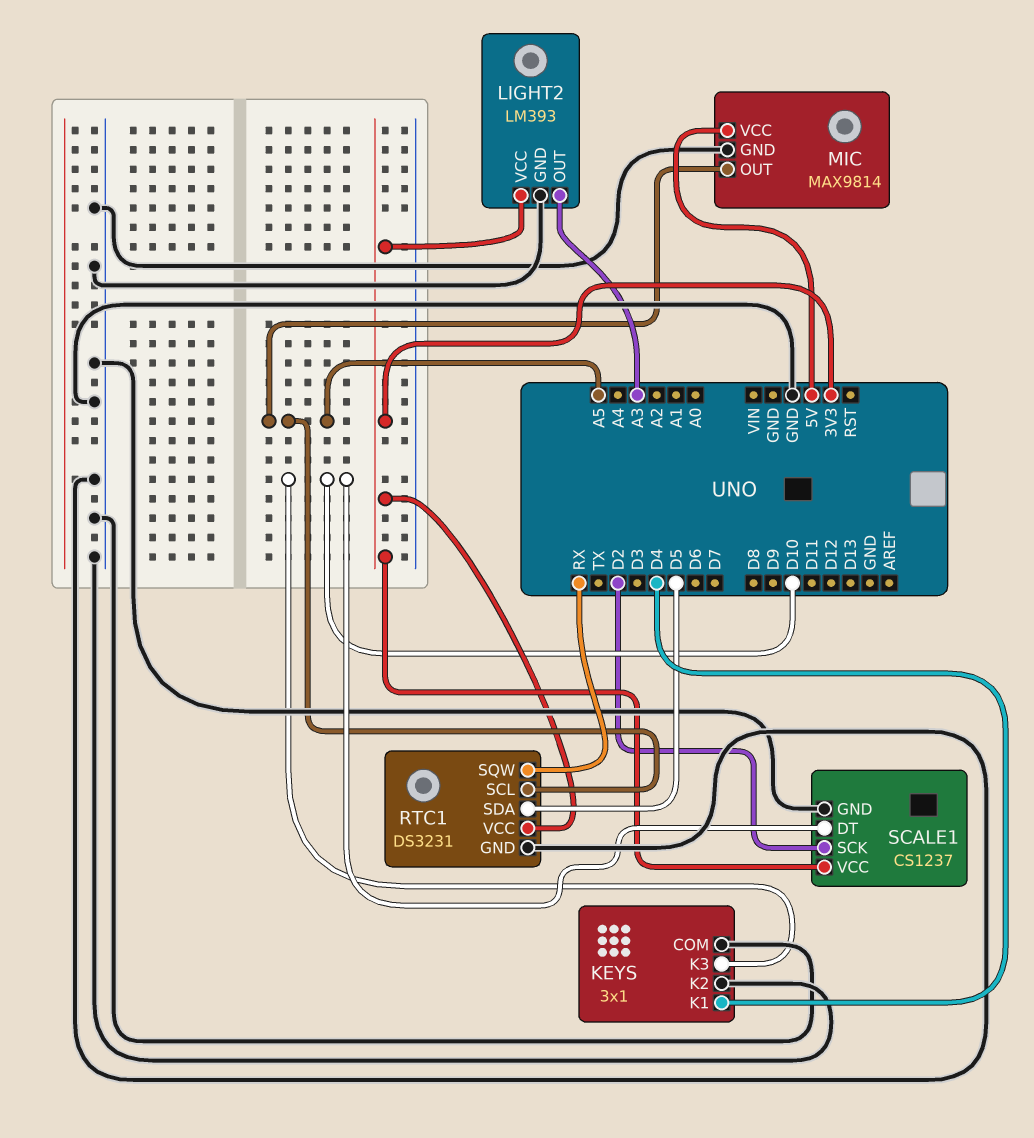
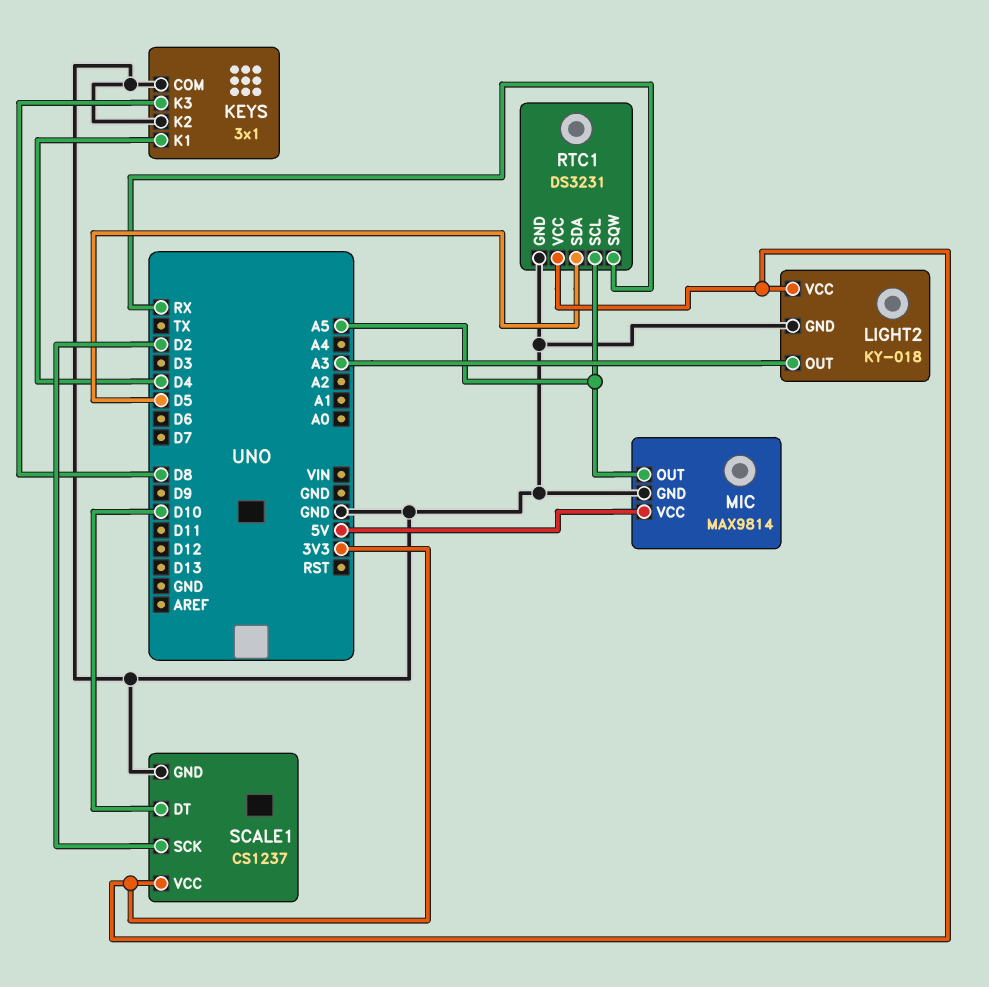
KEYS pin K3: D10 -> D8
LIGHT2: LM393 -> KY-018

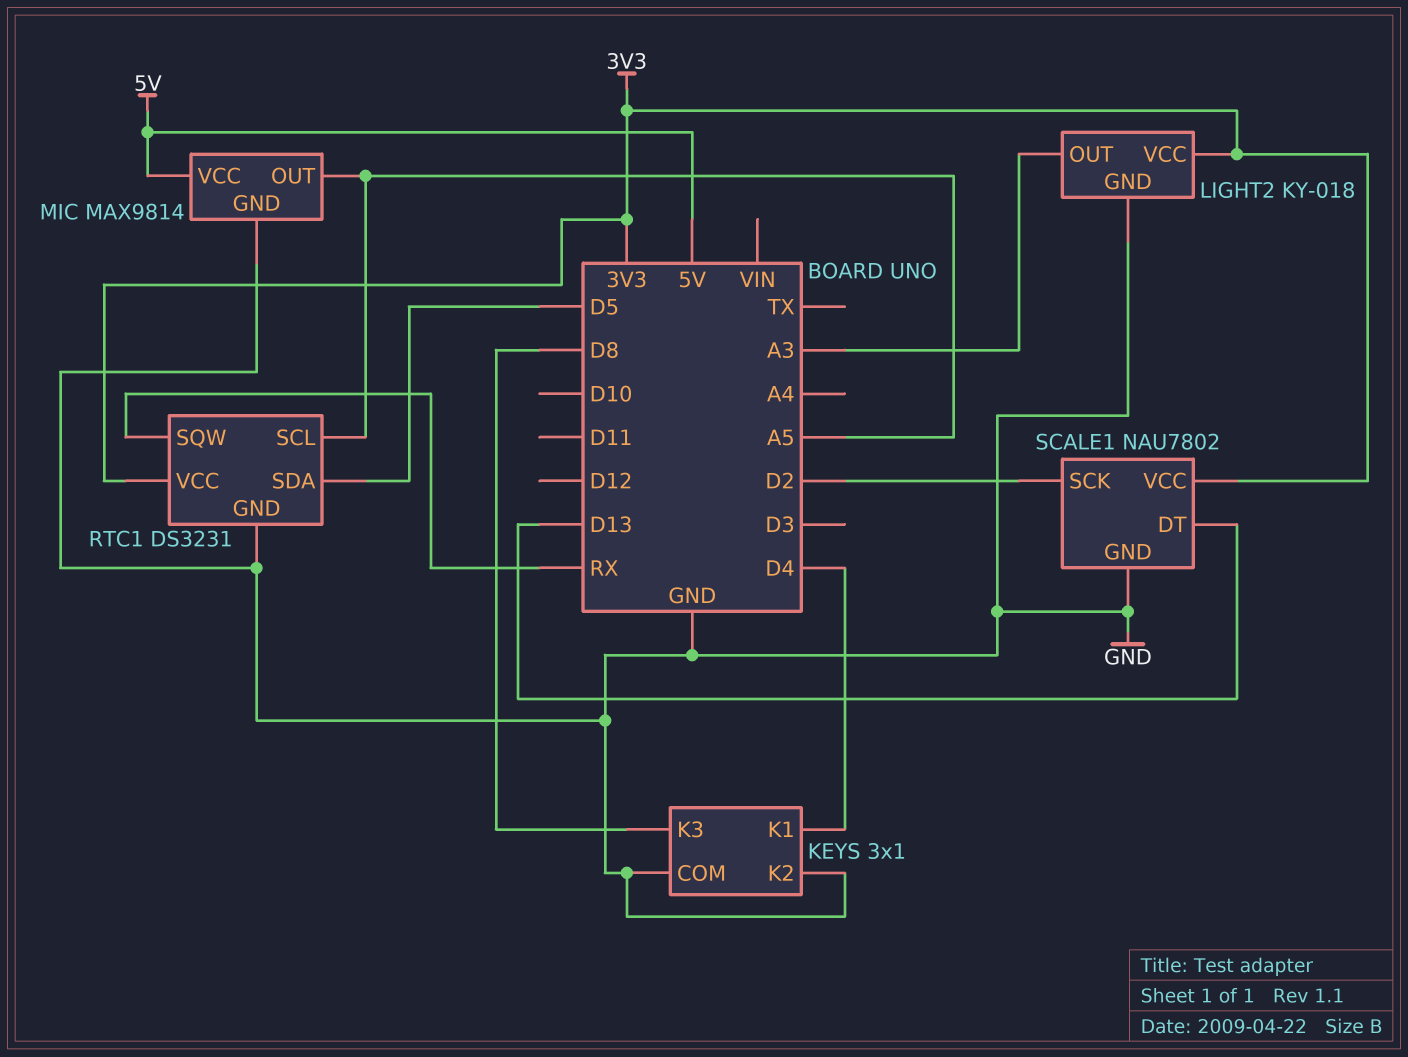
SCALE1: CS1237 -> NAU7802
SCALE1 pin DT: D10 -> D13

